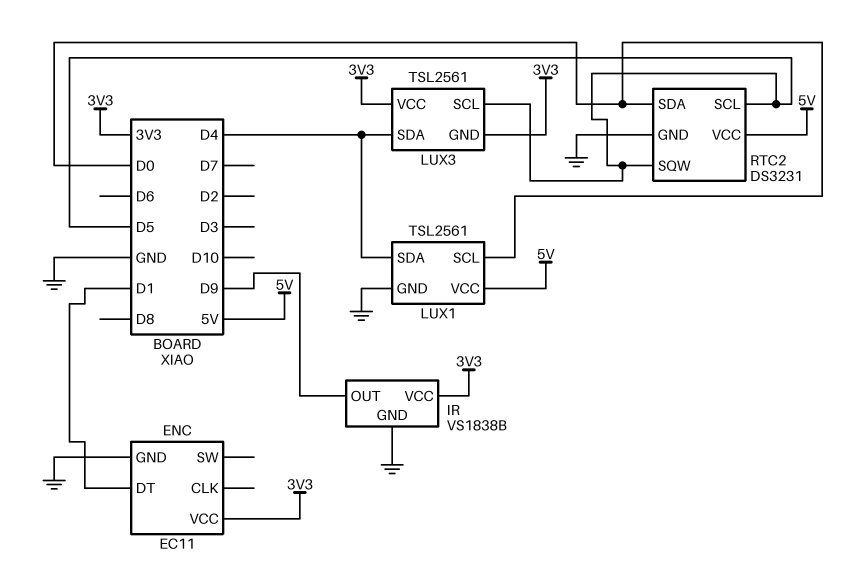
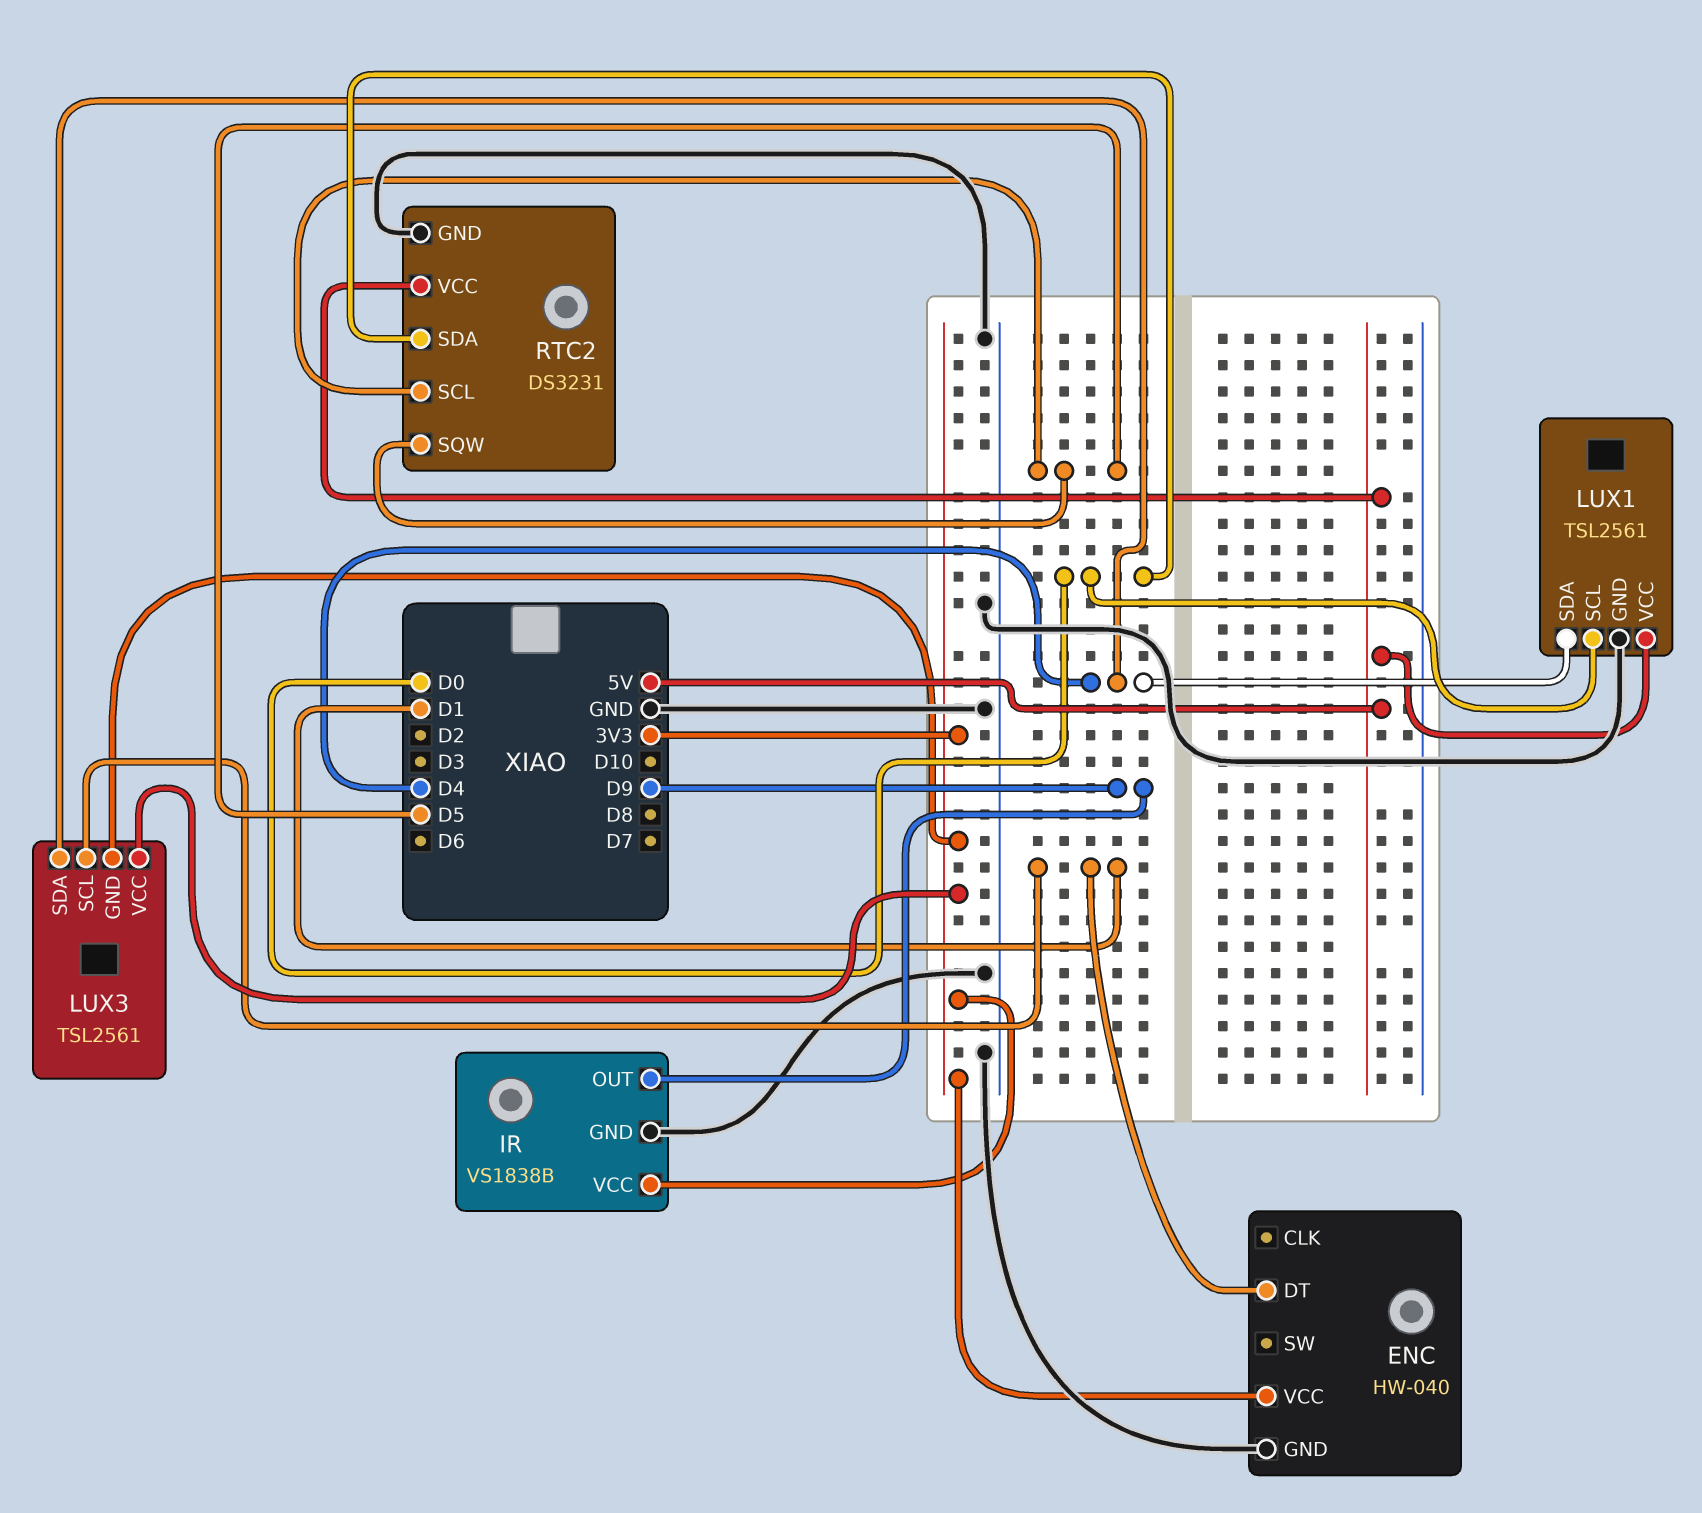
ENC: EC11 -> HW-040
LUX3 pin SCL: D5 -> D1

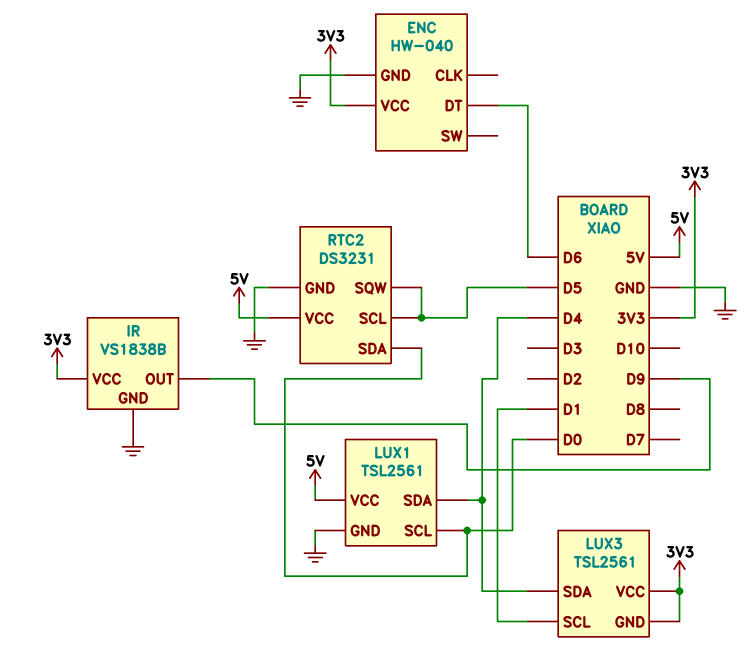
ENC pin DT: D1 -> D6

